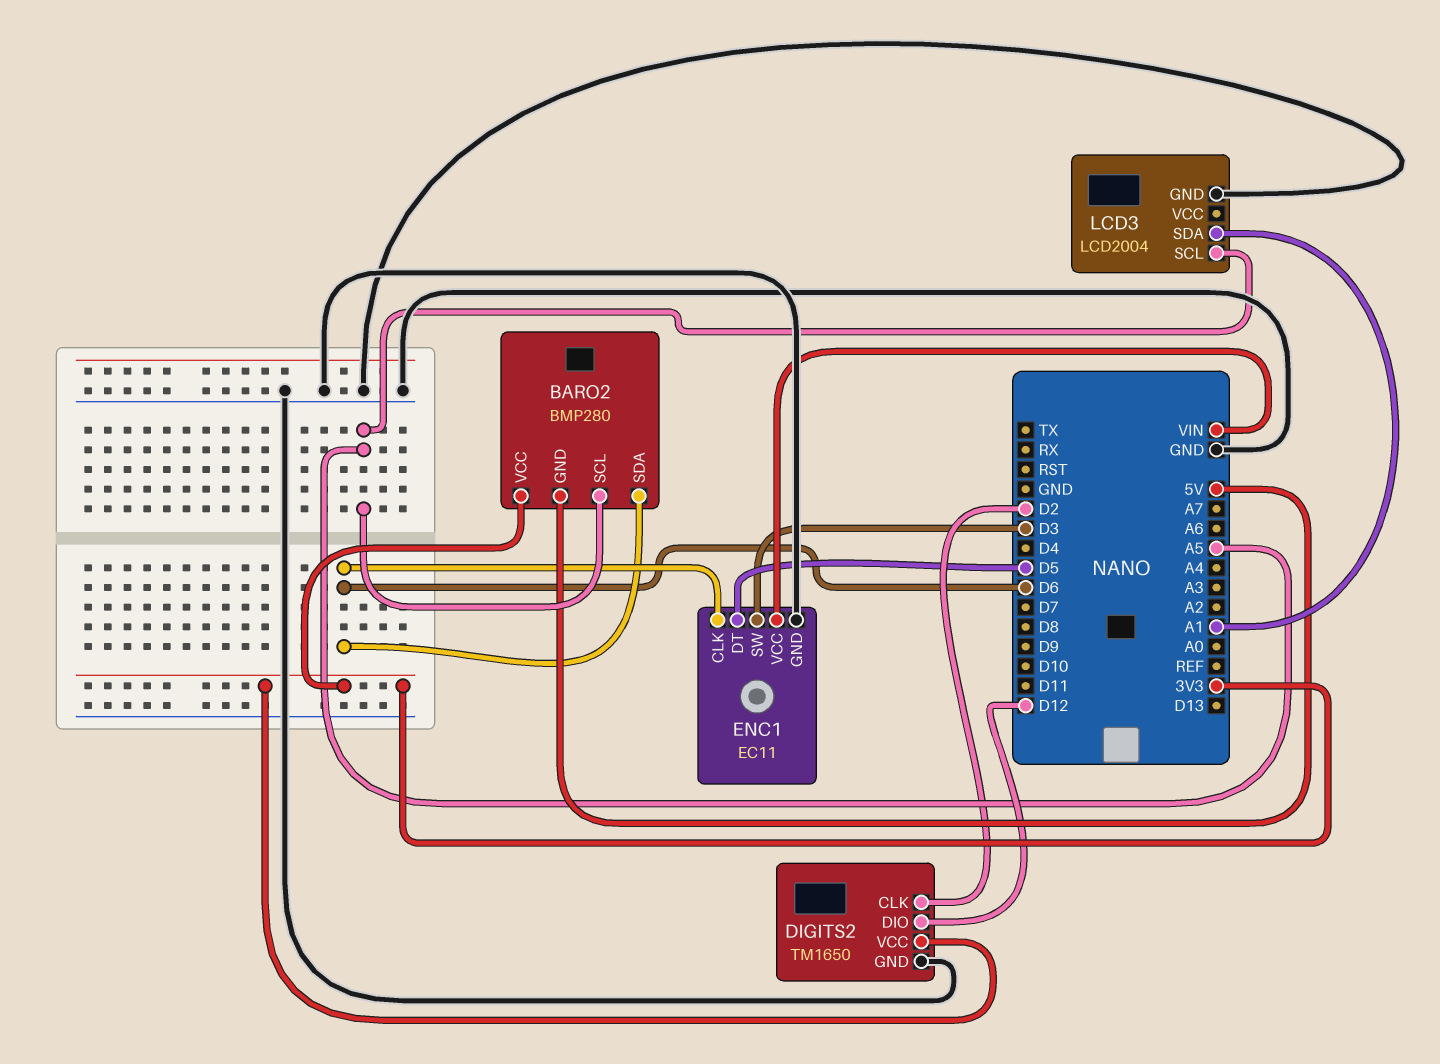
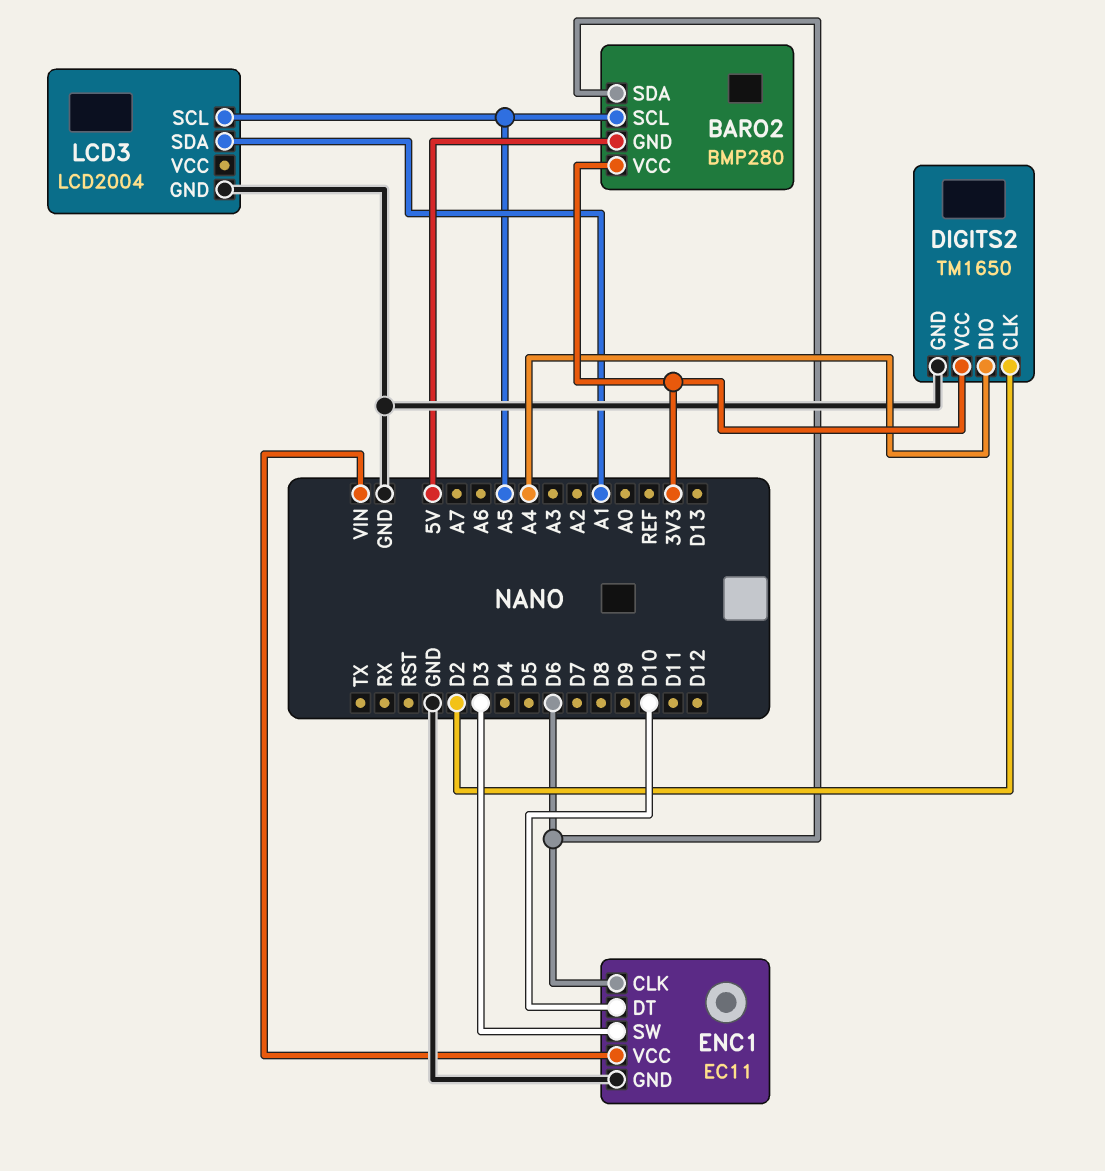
DIGITS2 pin DIO: D12 -> A4
ENC1 pin DT: D5 -> D10

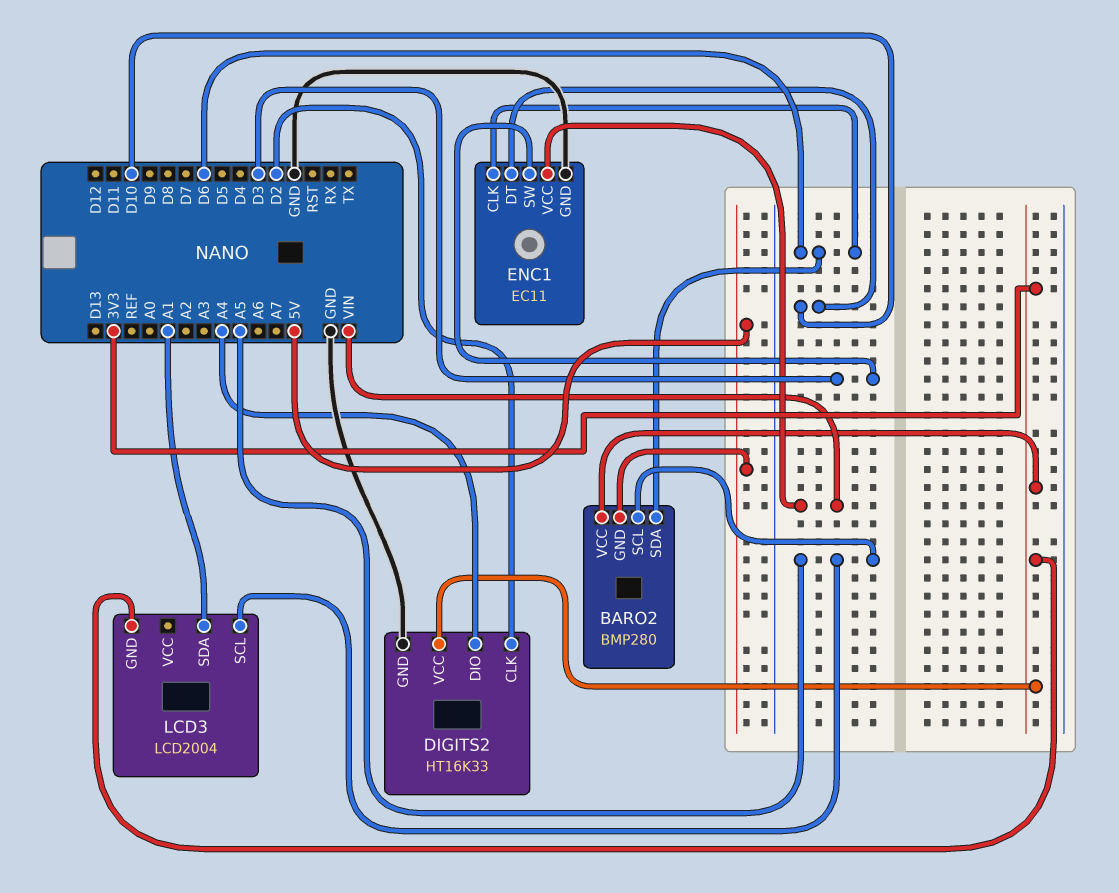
DIGITS2: TM1650 -> HT16K33
LCD3 pin GND: GND -> 3V3

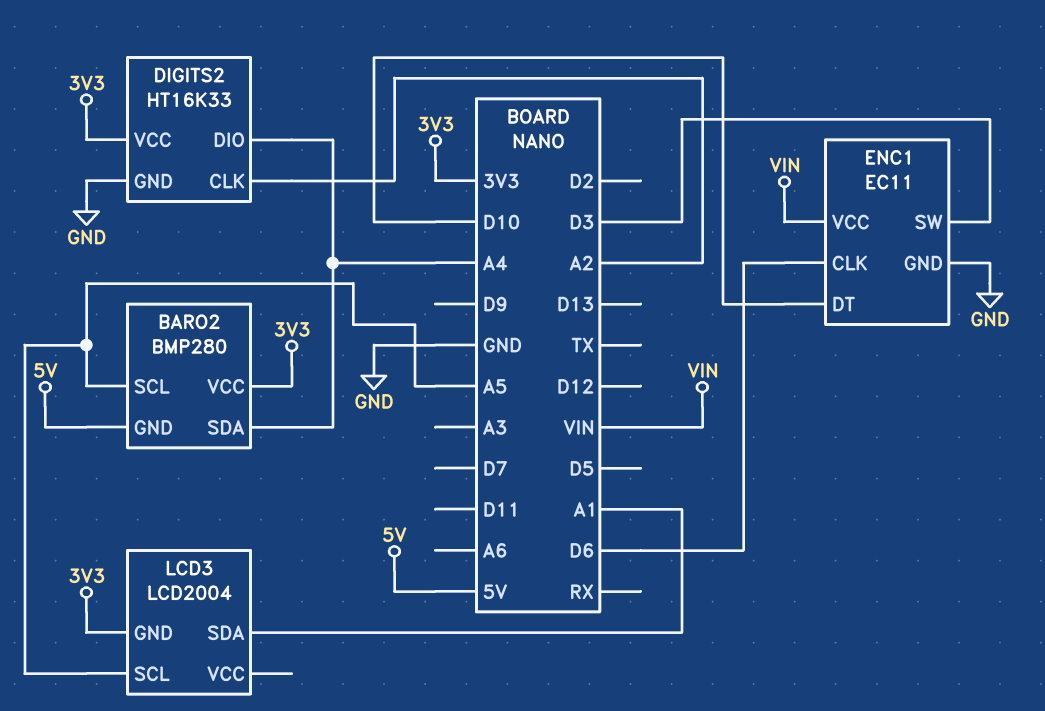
BARO2 pin SDA: D6 -> A4
DIGITS2 pin CLK: D2 -> A2

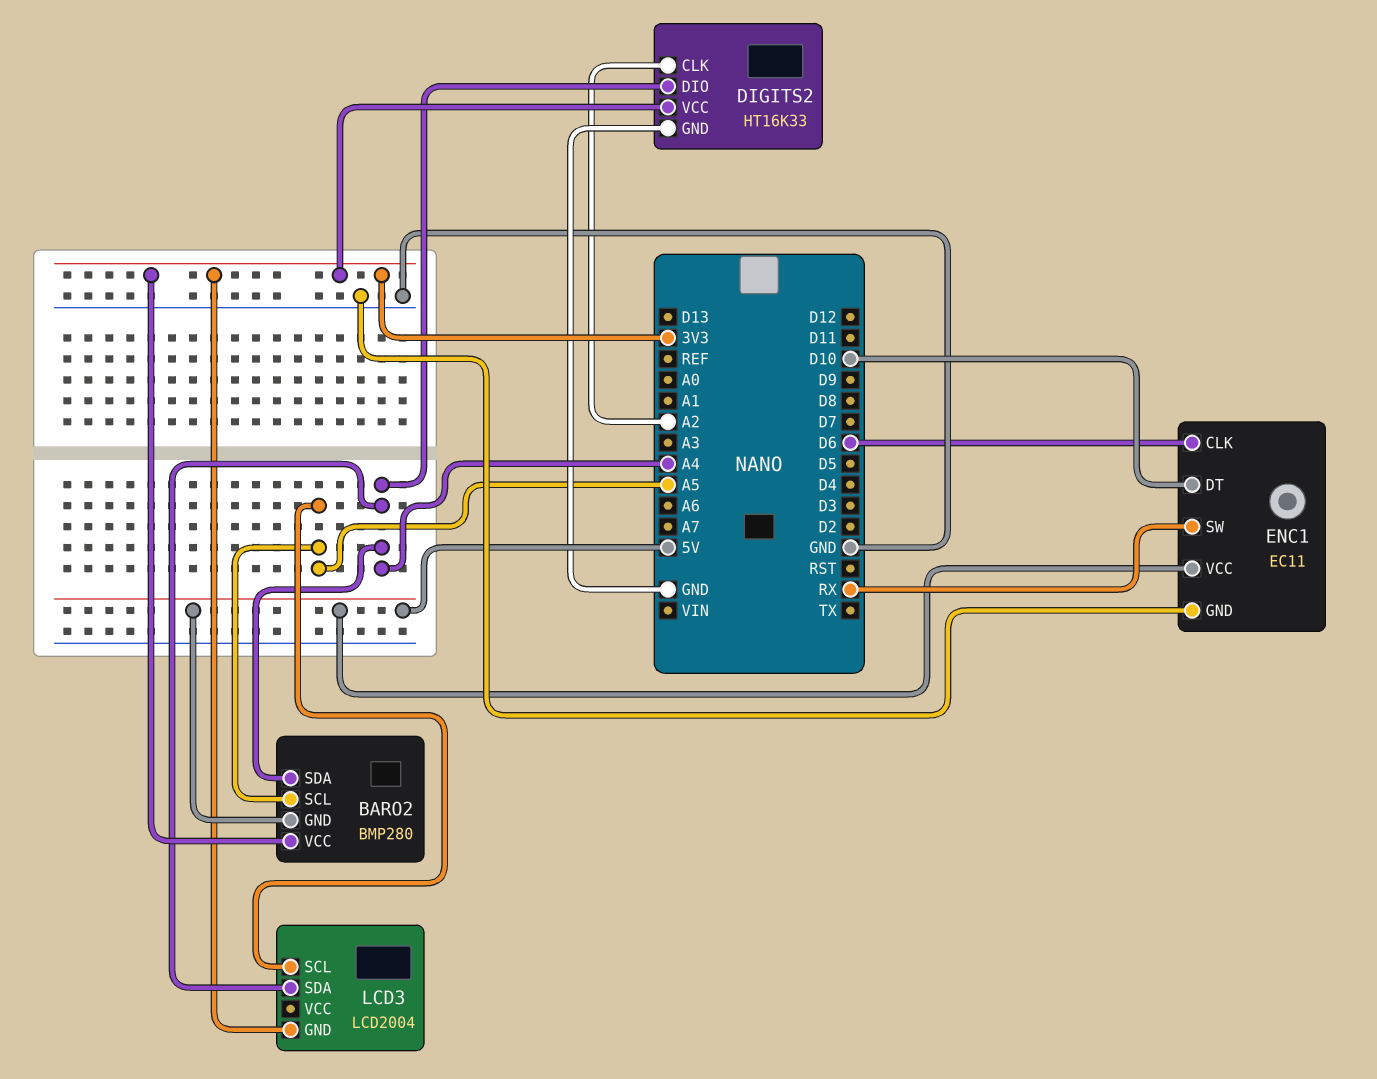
ENC1 pin SW: D3 -> RX
ENC1 pin VCC: VIN -> 5V
LCD3 pin SDA: A1 -> A4

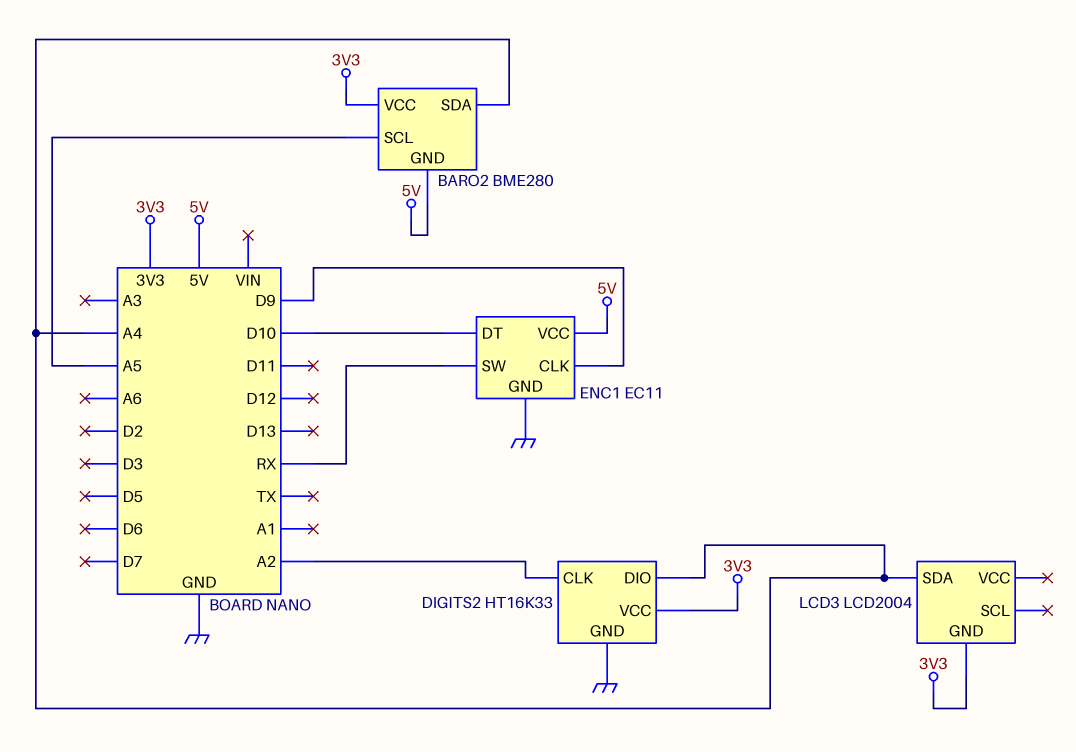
BARO2: BMP280 -> BME280
ENC1 pin CLK: D6 -> D9
LCD3 pin SCL: A5 -> none

